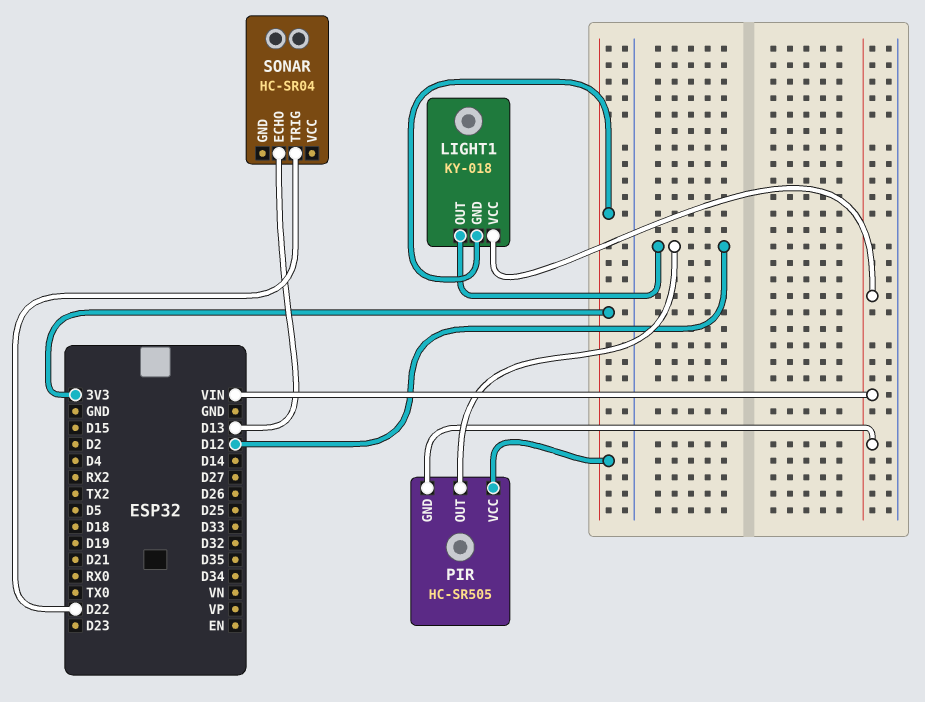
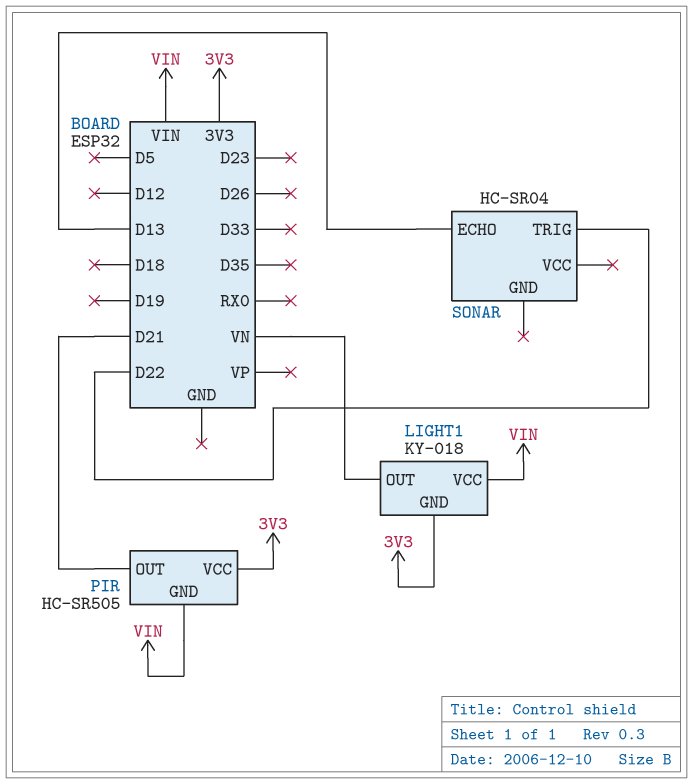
LIGHT1 pin OUT: D12 -> VN
PIR pin OUT: D12 -> D21

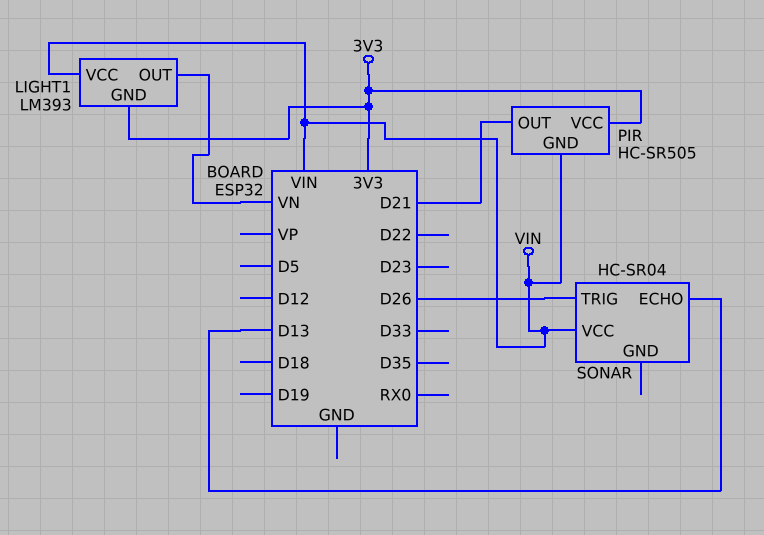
LIGHT1: KY-018 -> LM393
SONAR pin TRIG: D22 -> D26
SONAR pin VCC: none -> VIN

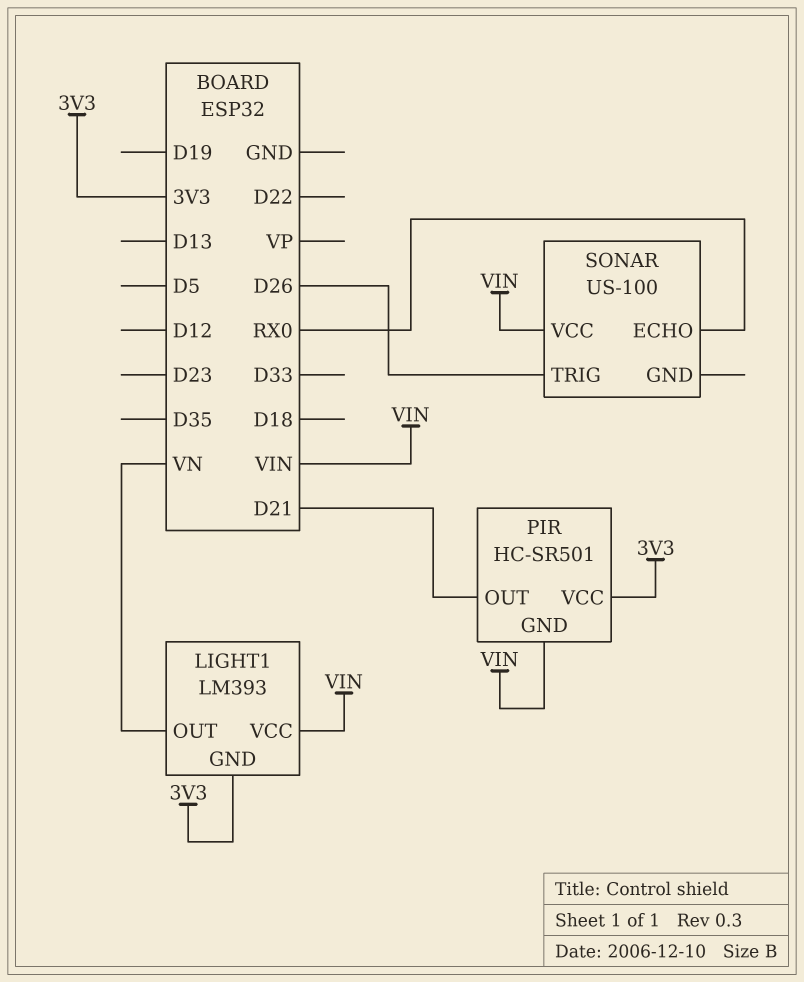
PIR: HC-SR505 -> HC-SR501
SONAR: HC-SR04 -> US-100
SONAR pin ECHO: D13 -> RX0

